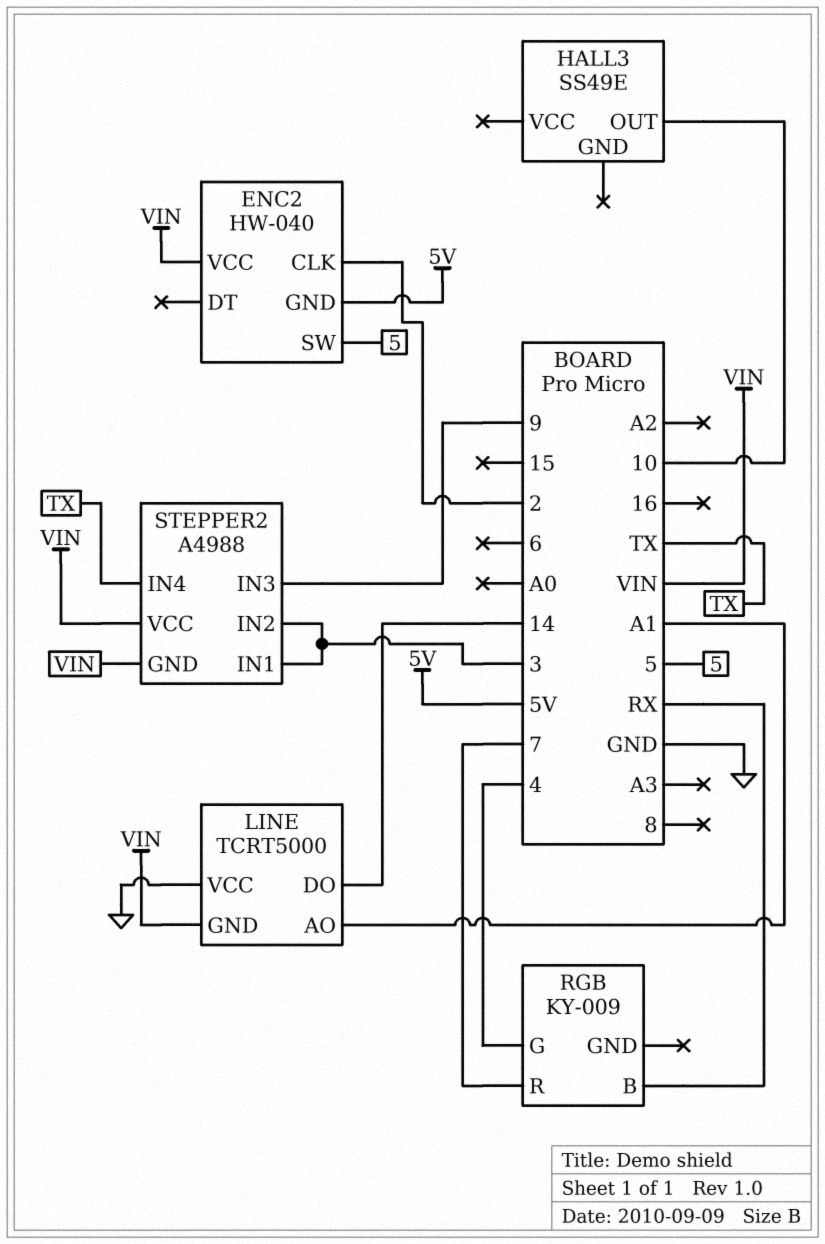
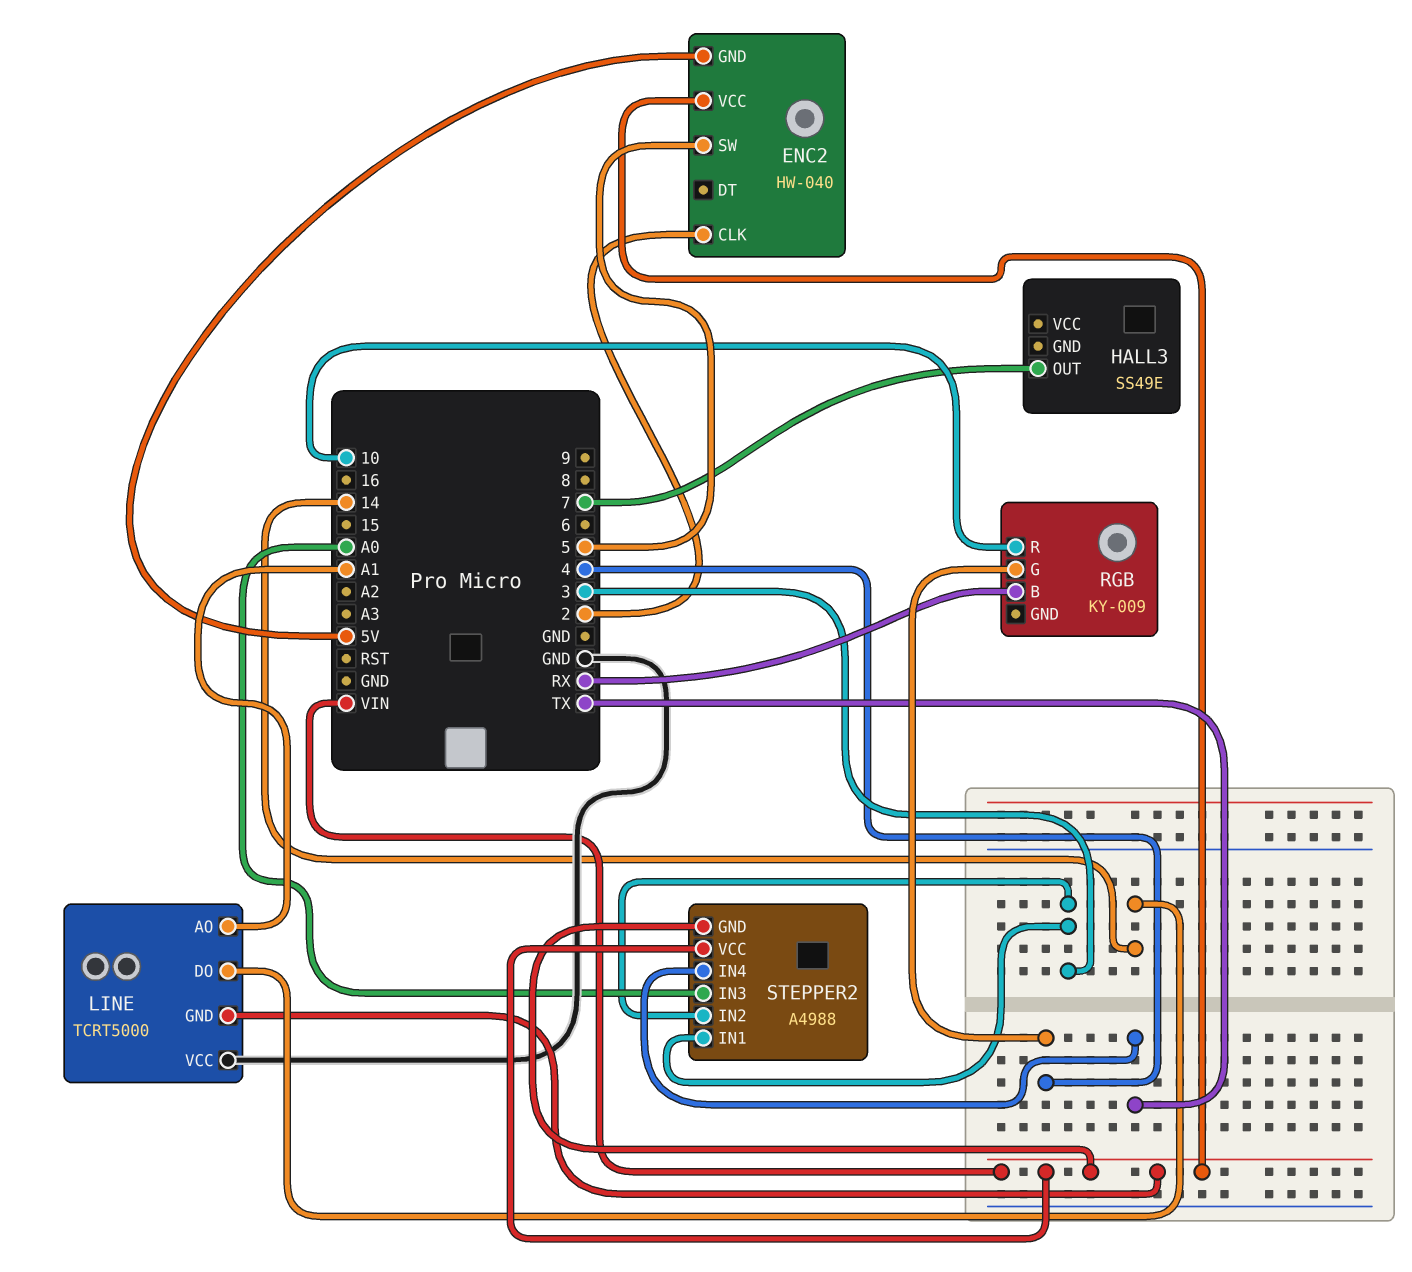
HALL3 pin OUT: 10 -> 7
RGB pin R: 7 -> 10
STEPPER2 pin IN3: 9 -> A0

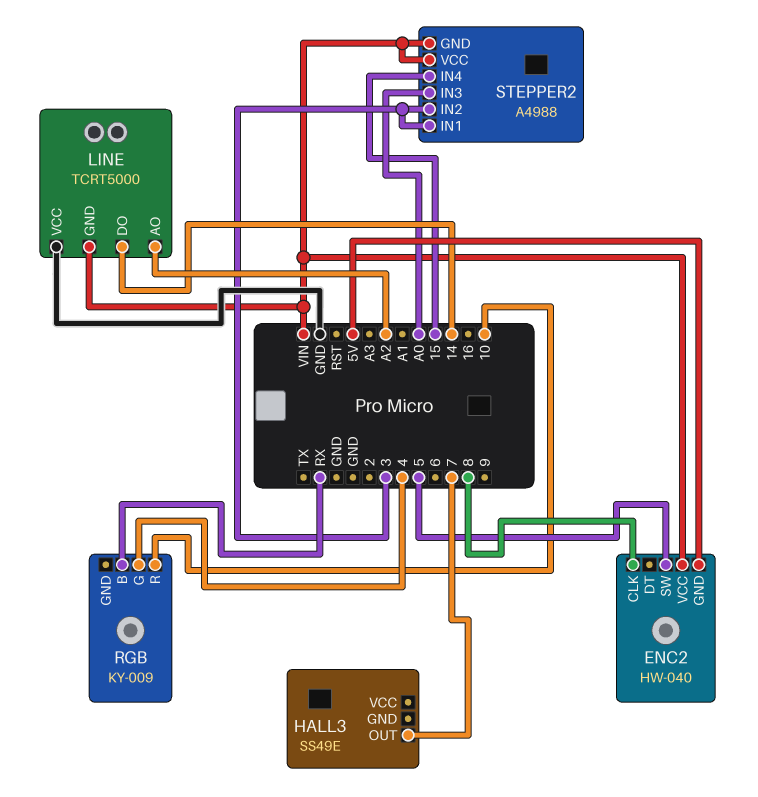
ENC2 pin CLK: 2 -> 8
LINE pin AO: A1 -> A2
STEPPER2 pin IN4: TX -> 15

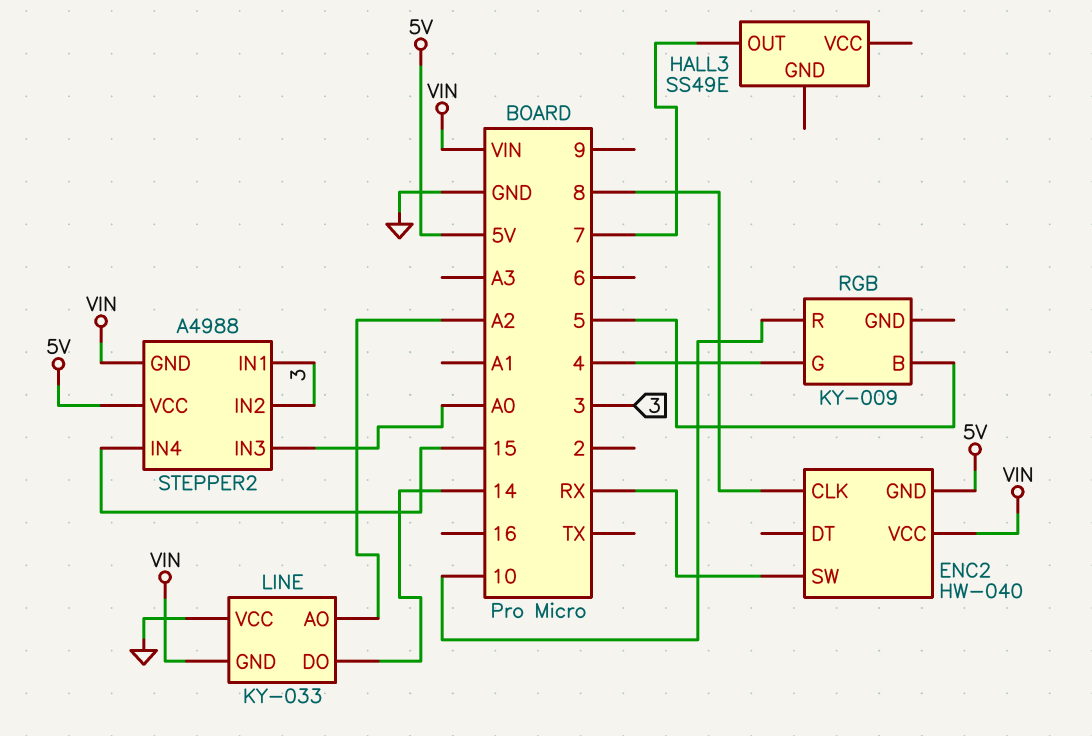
ENC2 pin SW: 5 -> RX
LINE: TCRT5000 -> KY-033
RGB pin B: RX -> 5
STEPPER2 pin VCC: VIN -> 5V

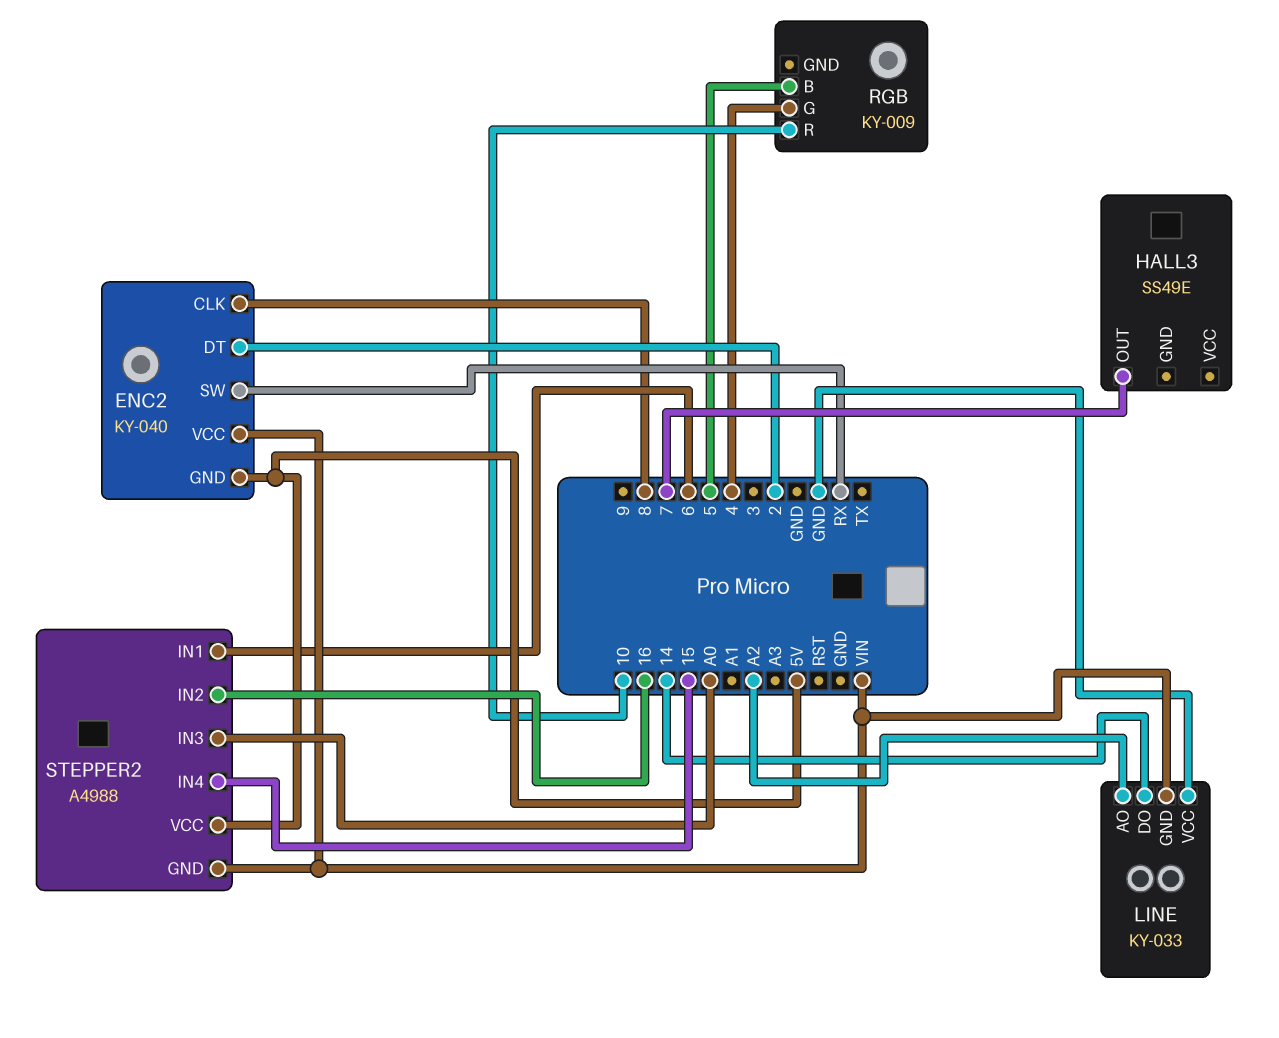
ENC2: HW-040 -> KY-040
ENC2 pin DT: none -> 2
STEPPER2 pin IN1: 3 -> 6
STEPPER2 pin IN2: 3 -> 16

